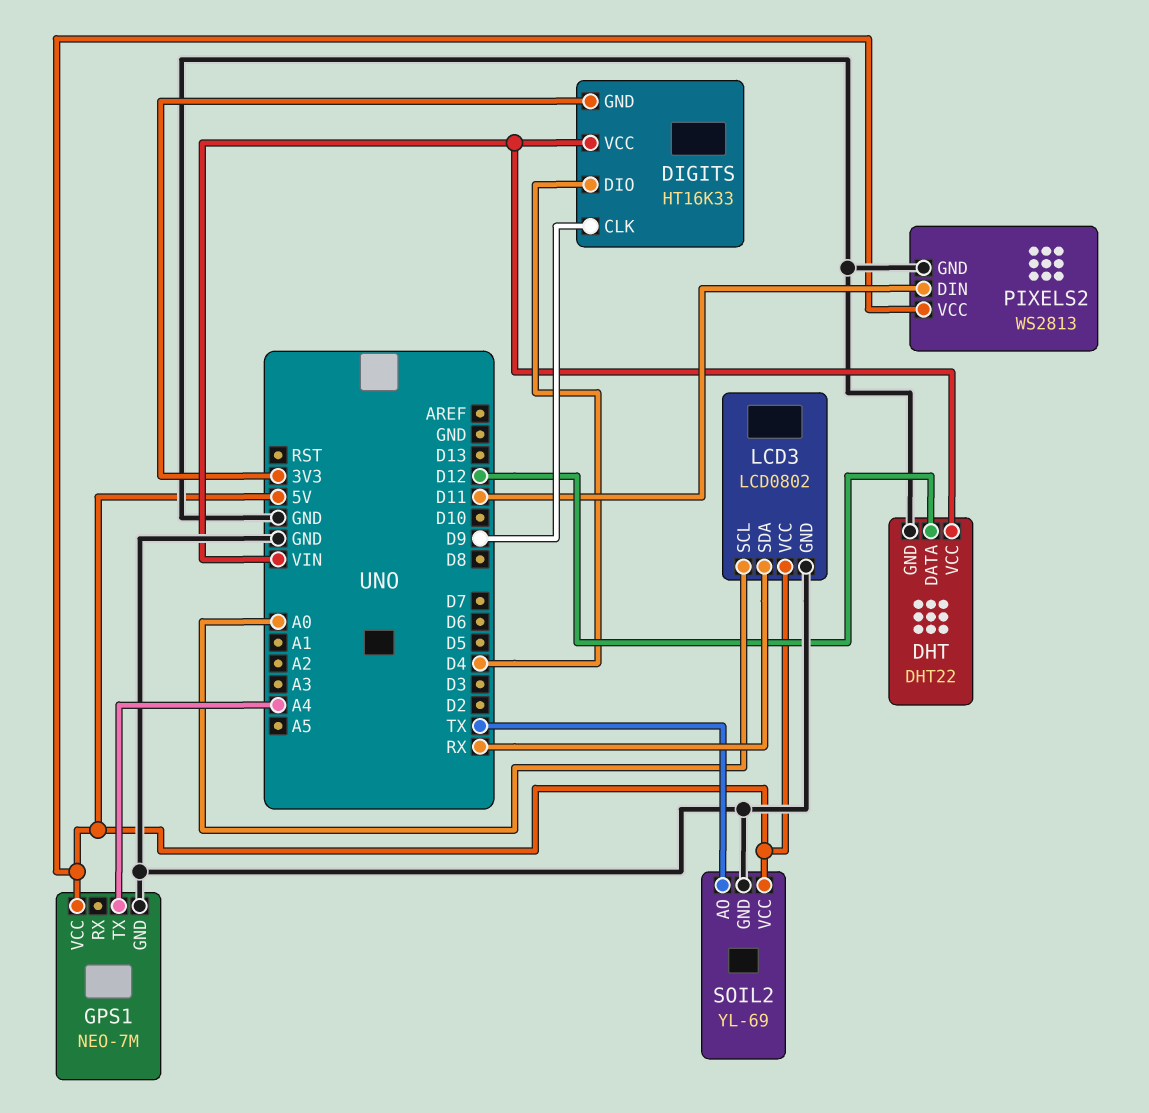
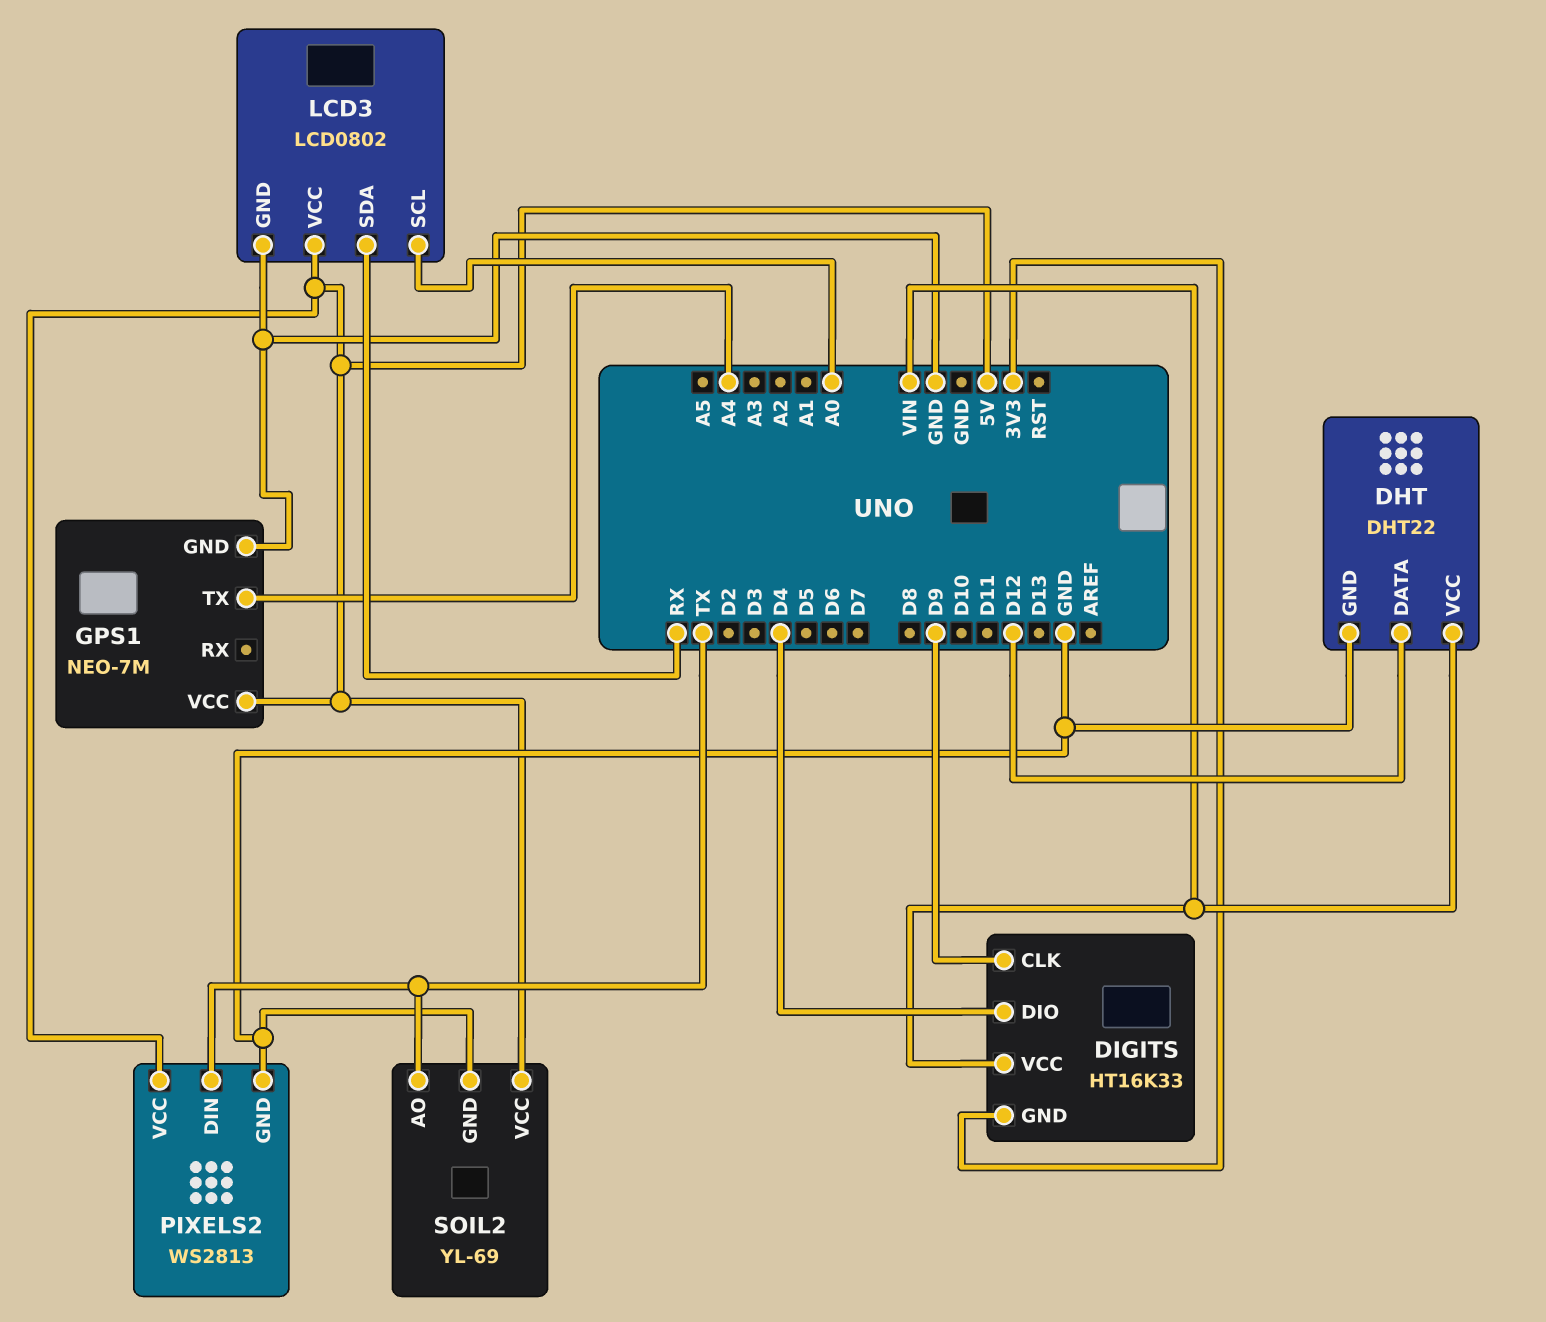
PIXELS2 pin DIN: D11 -> TX

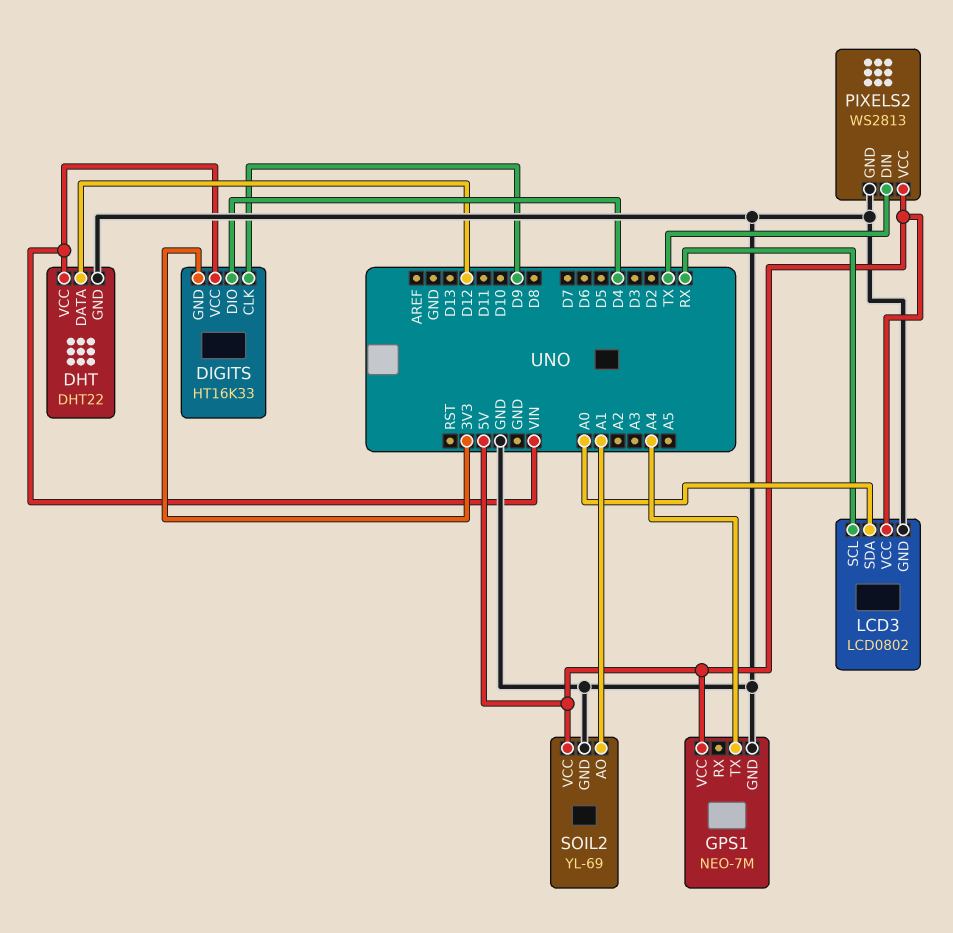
LCD3 pin SCL: A0 -> RX
LCD3 pin SDA: RX -> A0
SOIL2 pin AO: TX -> A1

